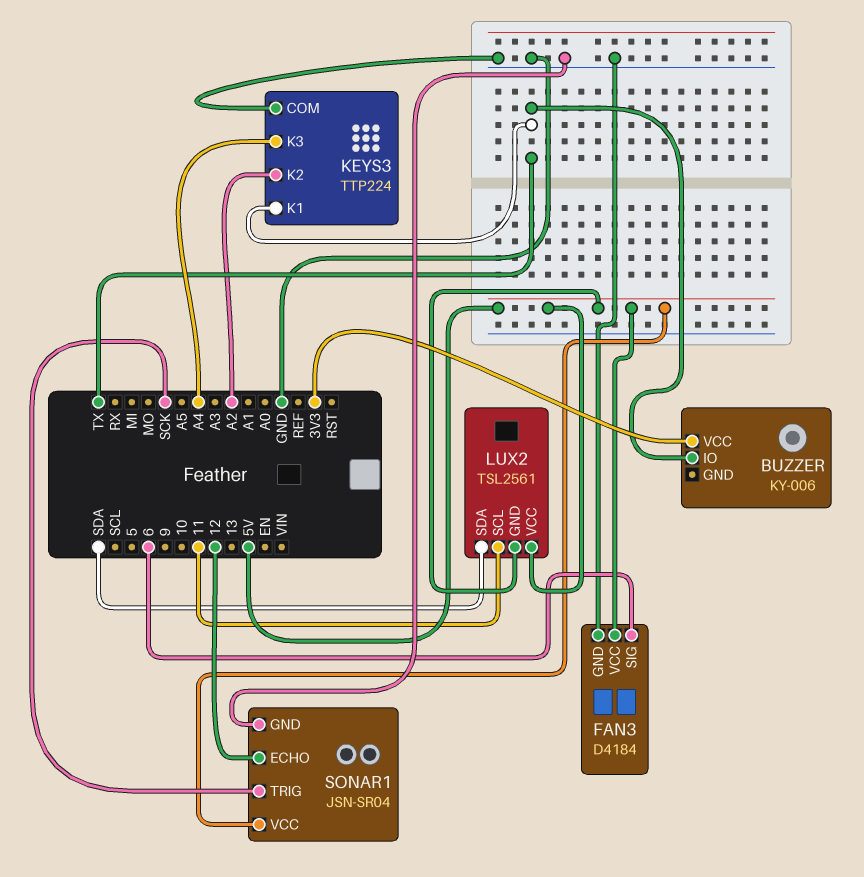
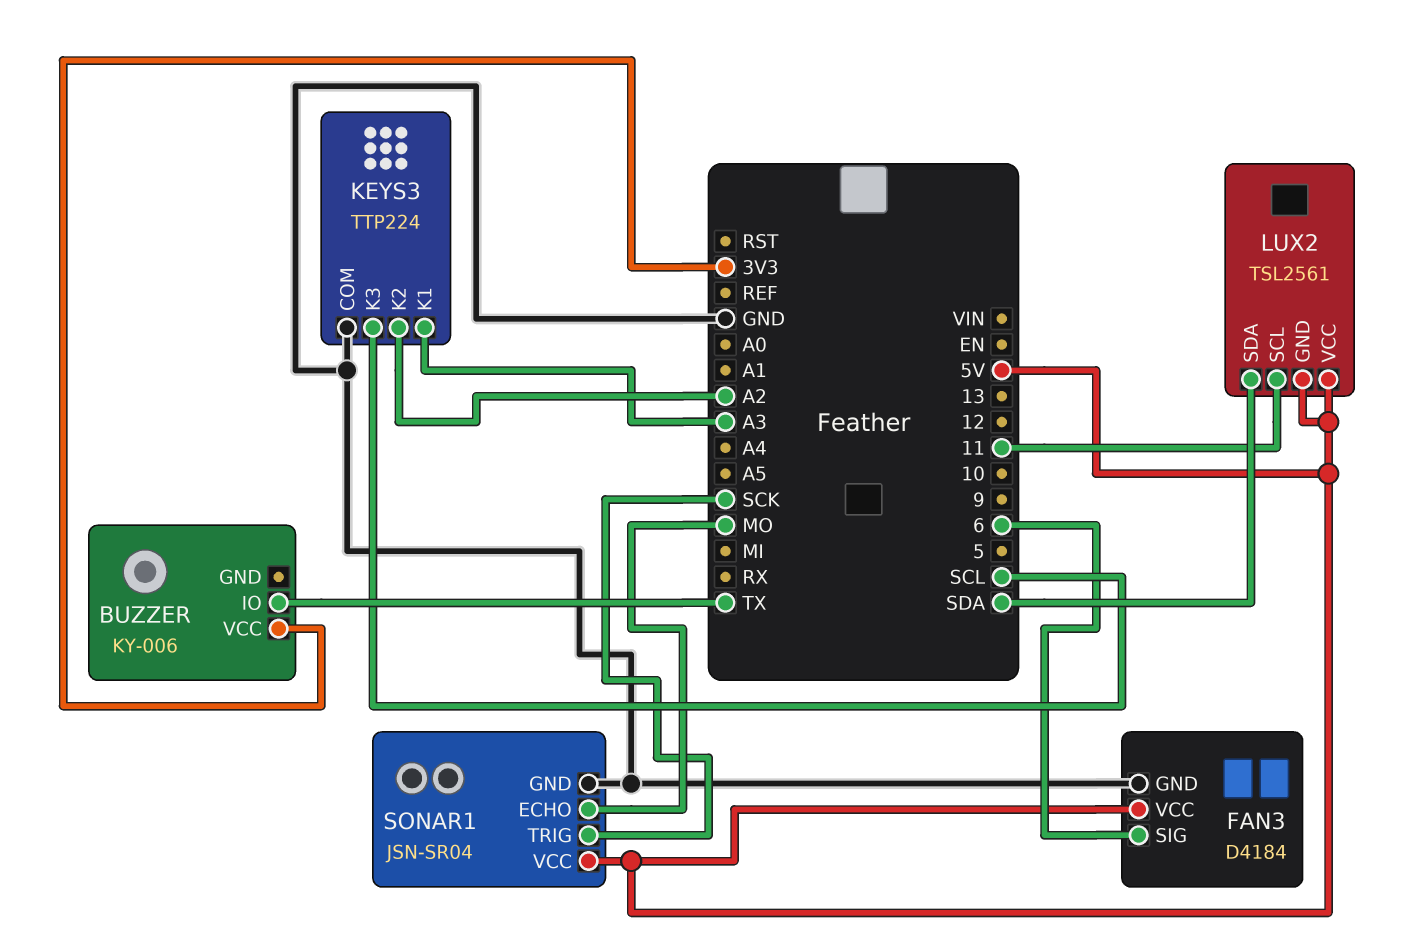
KEYS3 pin K1: TX -> A3
KEYS3 pin K3: A4 -> SCL
SONAR1 pin ECHO: 12 -> MO

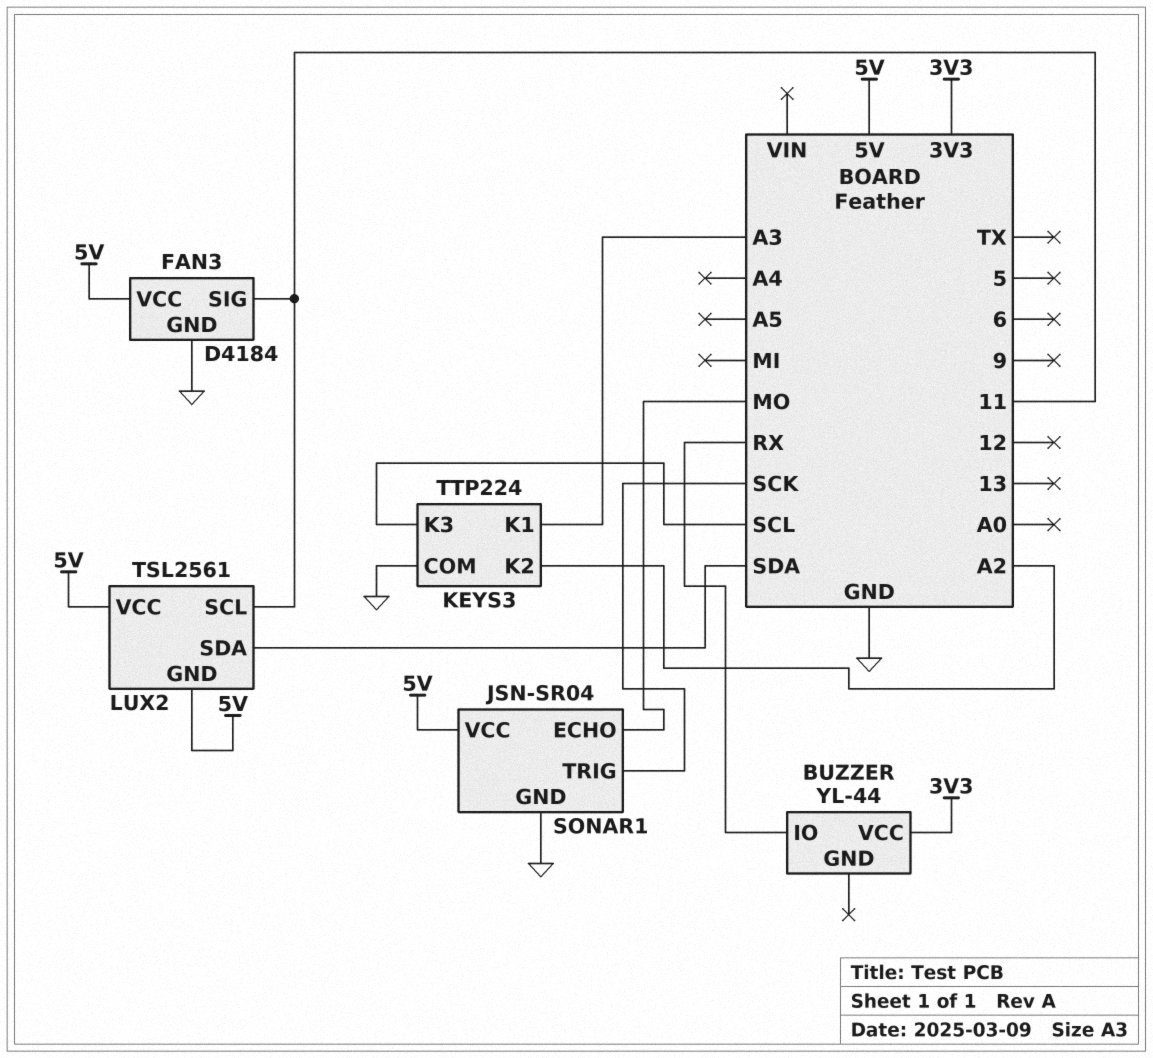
BUZZER: KY-006 -> YL-44
BUZZER pin IO: TX -> RX
FAN3 pin SIG: 6 -> 11

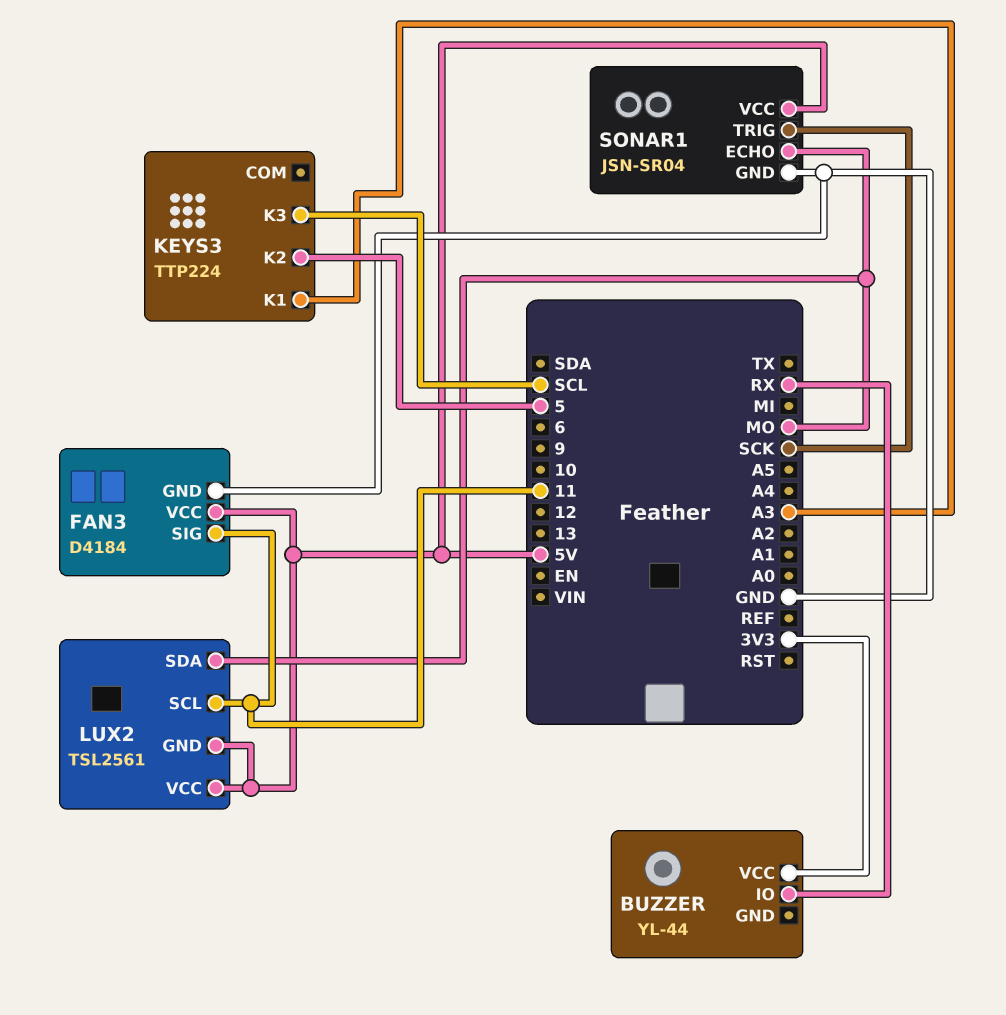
KEYS3 pin COM: GND -> none
KEYS3 pin K2: A2 -> 5
LUX2 pin SDA: SDA -> MO

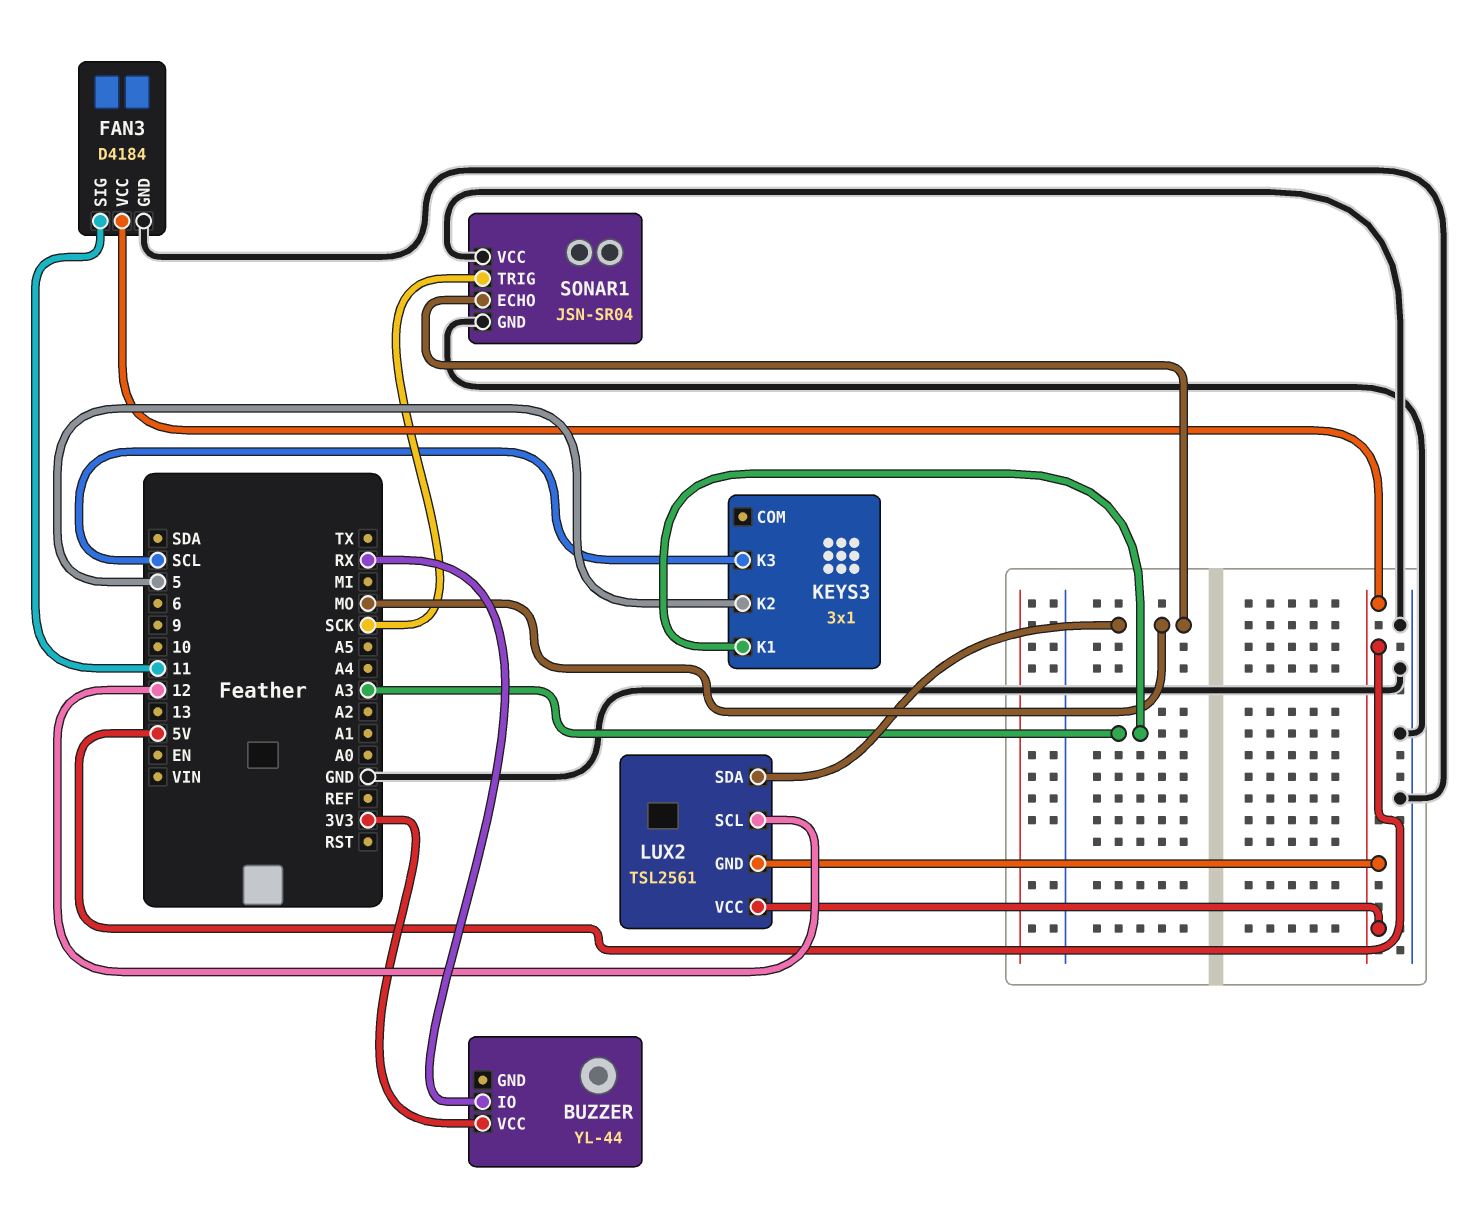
KEYS3: TTP224 -> 3x1
LUX2 pin SCL: 11 -> 12
SONAR1 pin VCC: 5V -> GND

